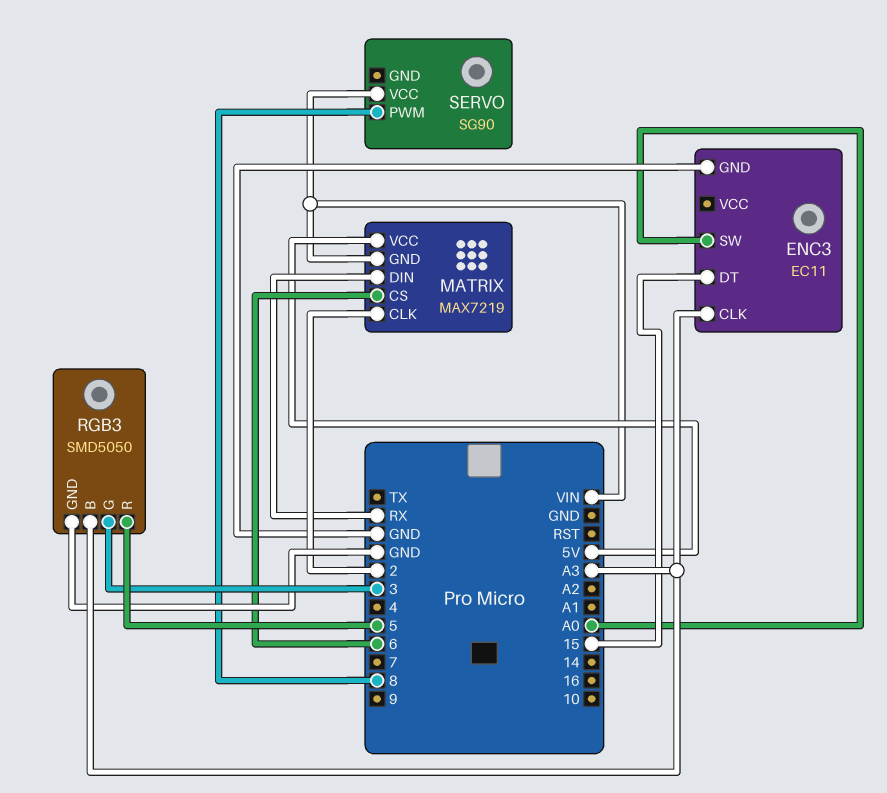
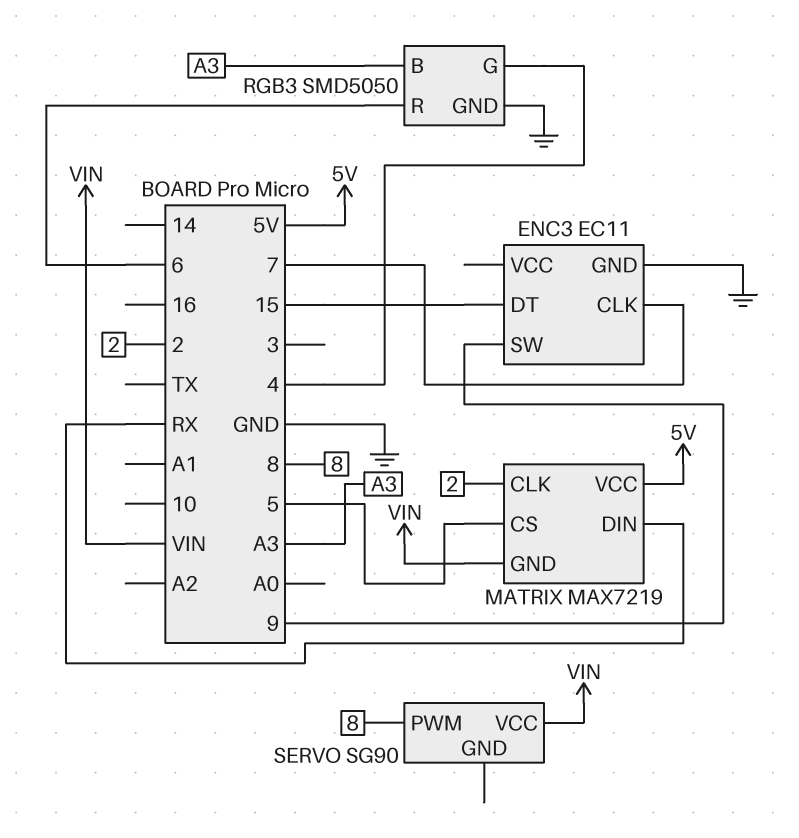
ENC3 pin CLK: A3 -> 7
ENC3 pin SW: A0 -> 9
MATRIX pin CS: 6 -> 5
RGB3 pin G: 3 -> 4
RGB3 pin R: 5 -> 6

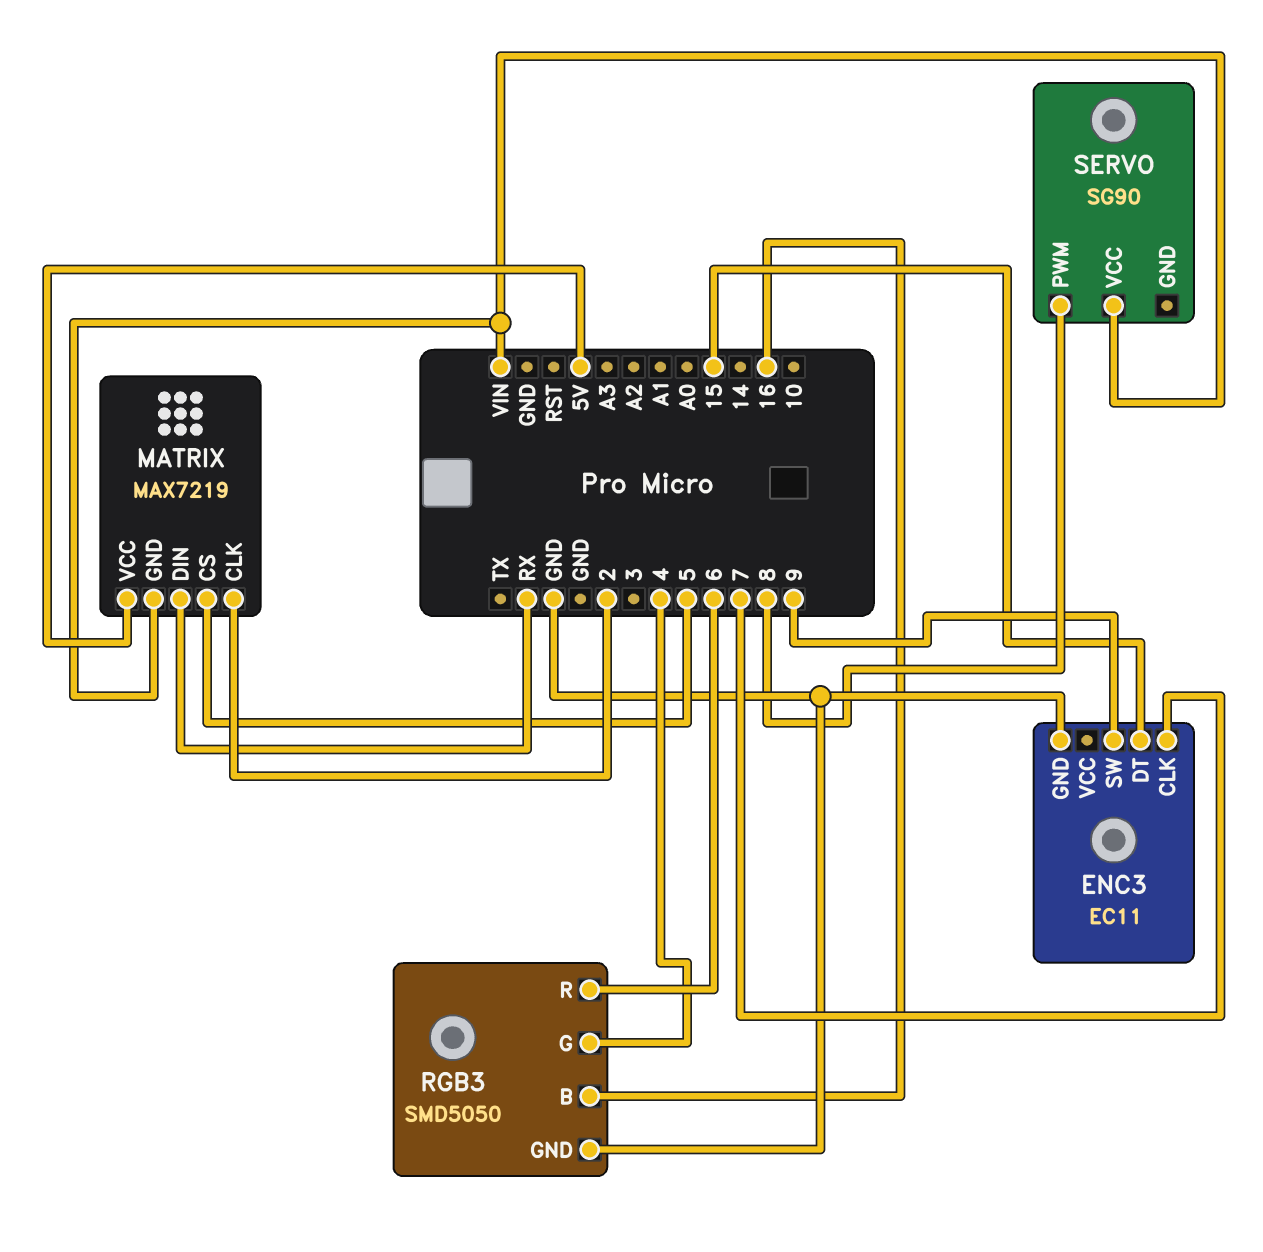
RGB3 pin B: A3 -> 16

